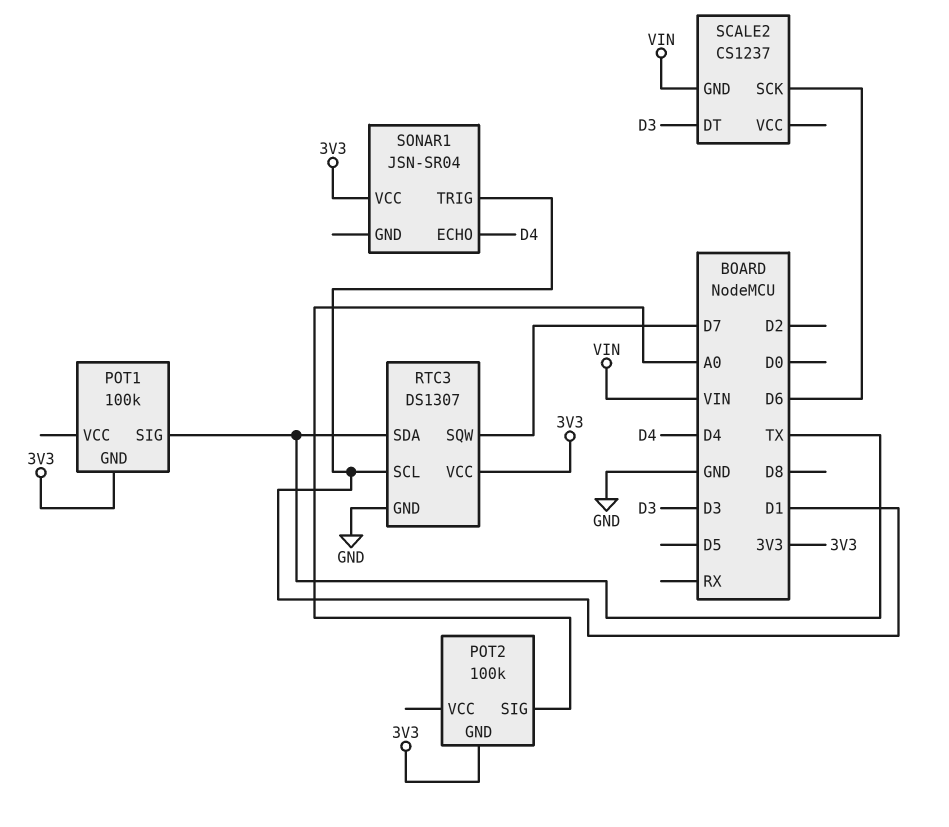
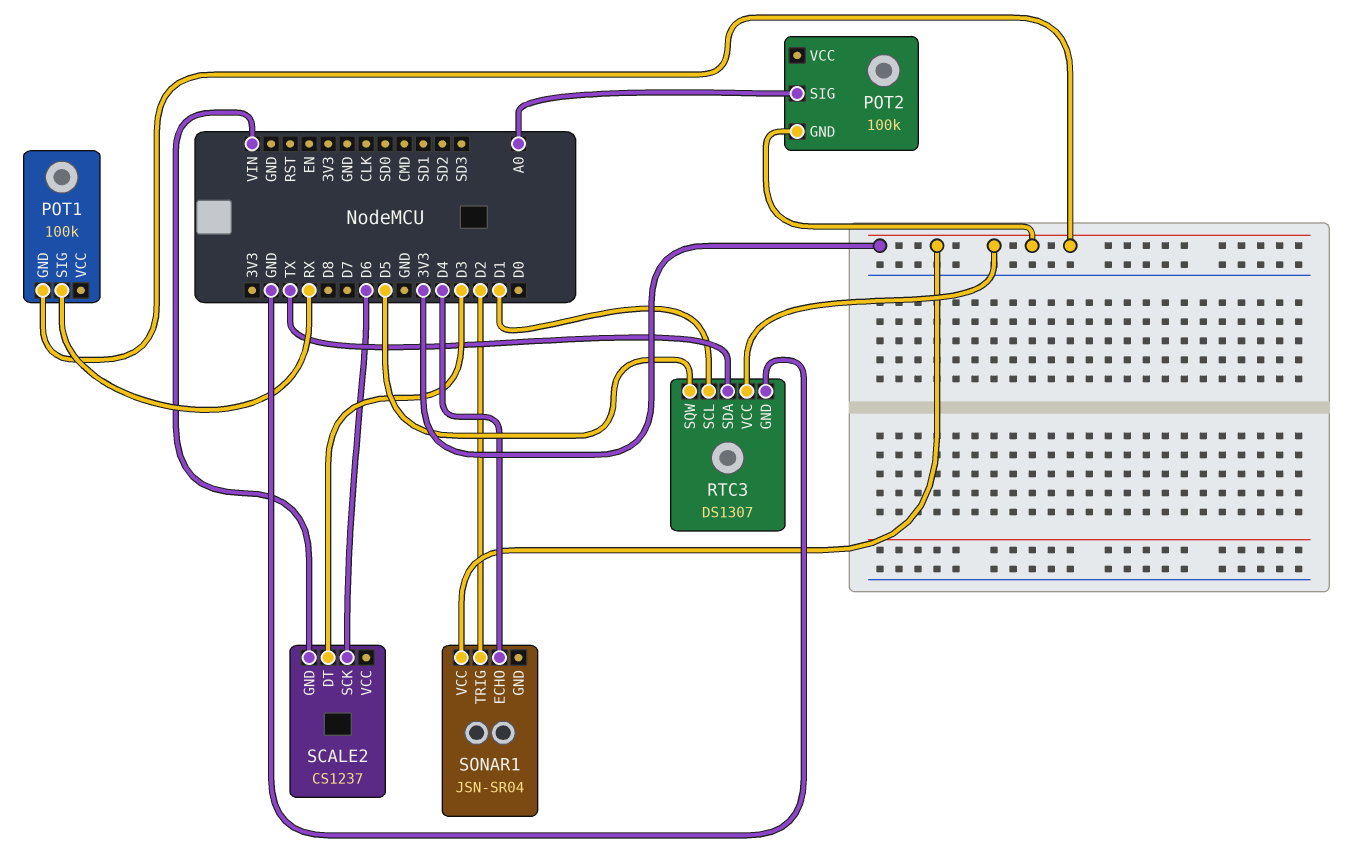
POT1 pin SIG: TX -> RX
RTC3 pin SQW: D7 -> D5
SONAR1 pin TRIG: D1 -> D2

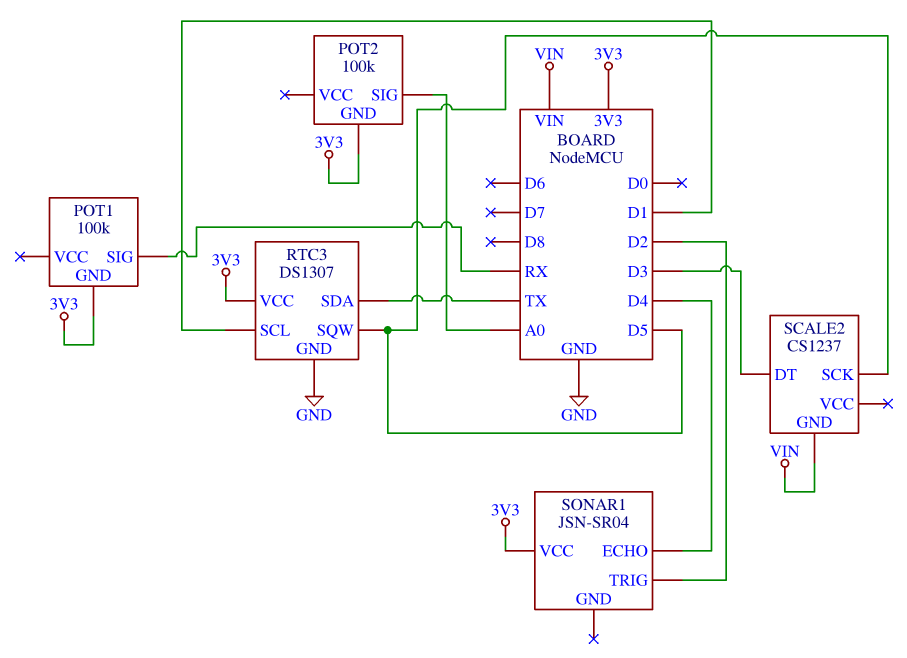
SCALE2 pin SCK: D6 -> D5

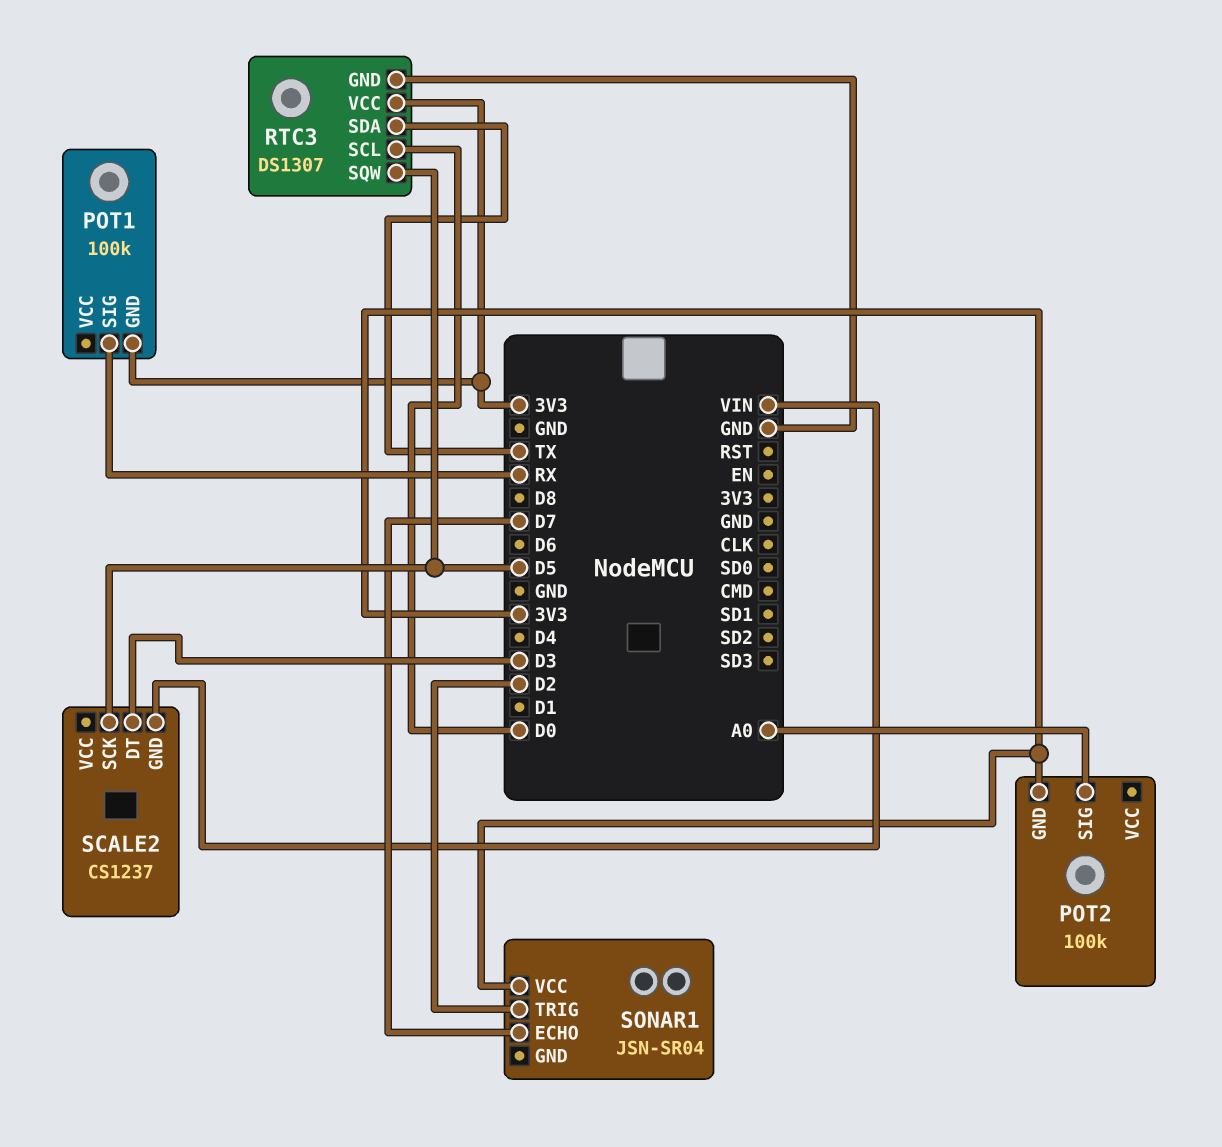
RTC3 pin SCL: D1 -> D0
SONAR1 pin ECHO: D4 -> D7

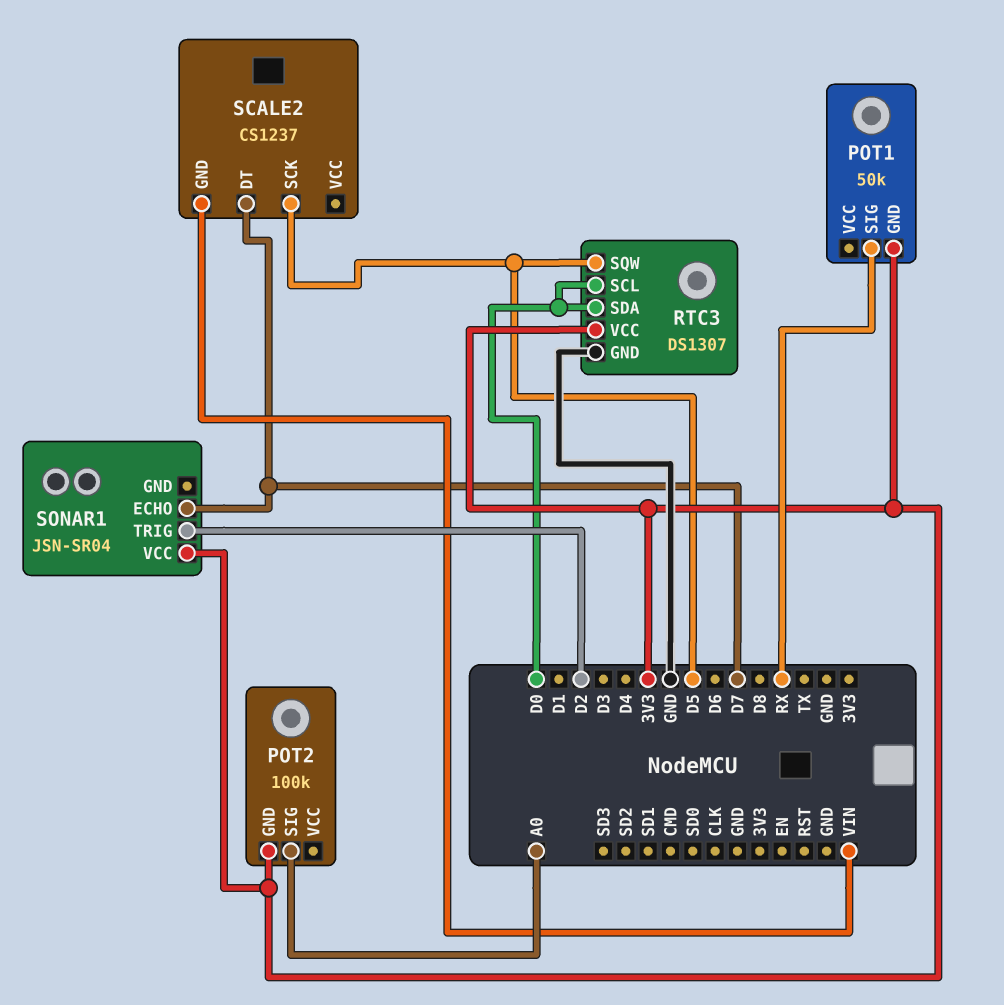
POT1: 100k -> 50k
RTC3 pin SDA: TX -> D0
SCALE2 pin DT: D3 -> D7

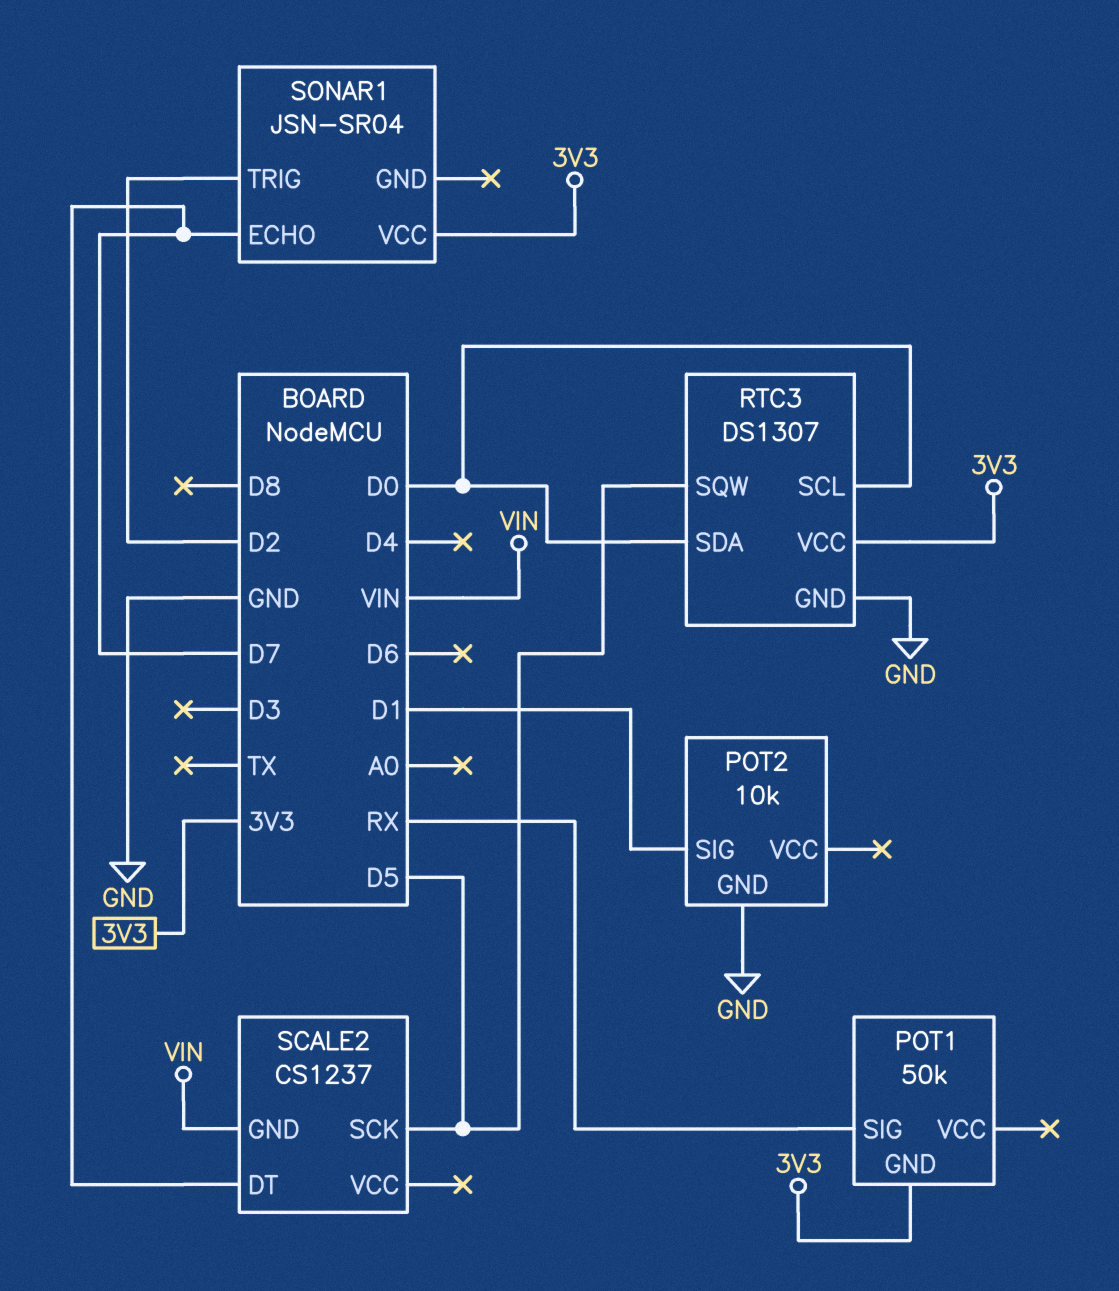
POT2: 100k -> 10k
POT2 pin GND: 3V3 -> GND
POT2 pin SIG: A0 -> D1

